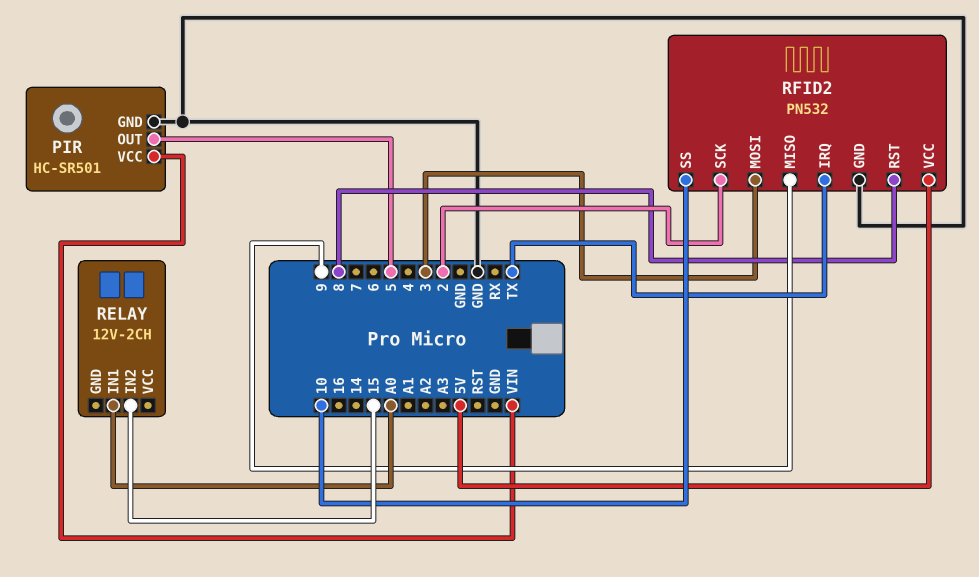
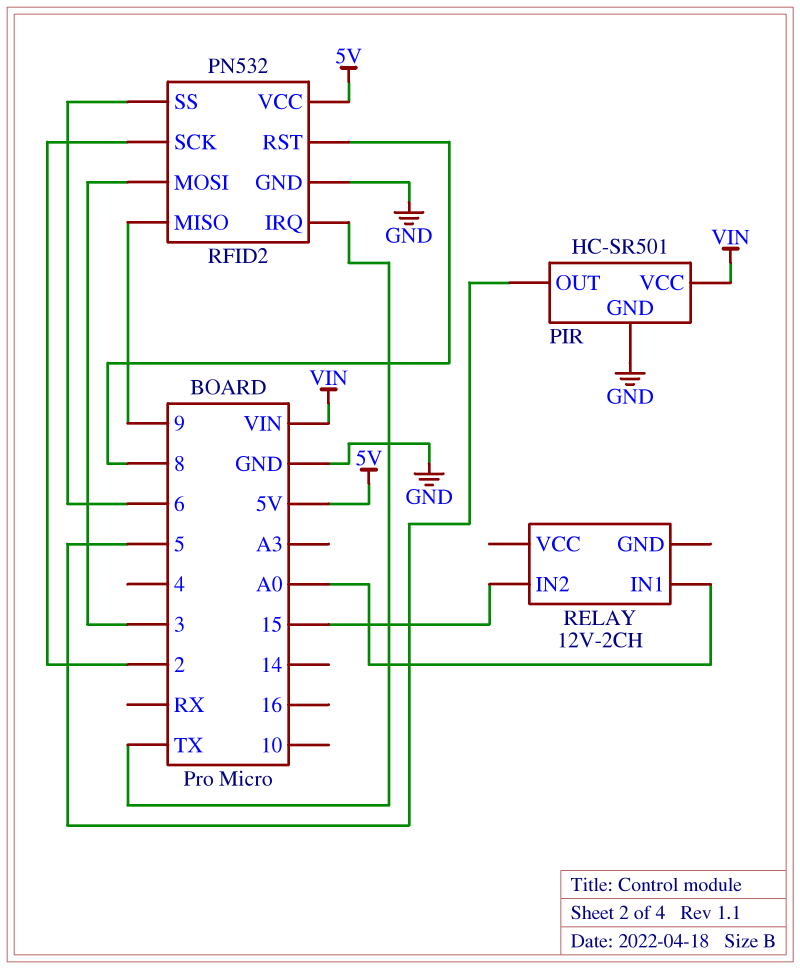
RFID2 pin SS: 10 -> 6

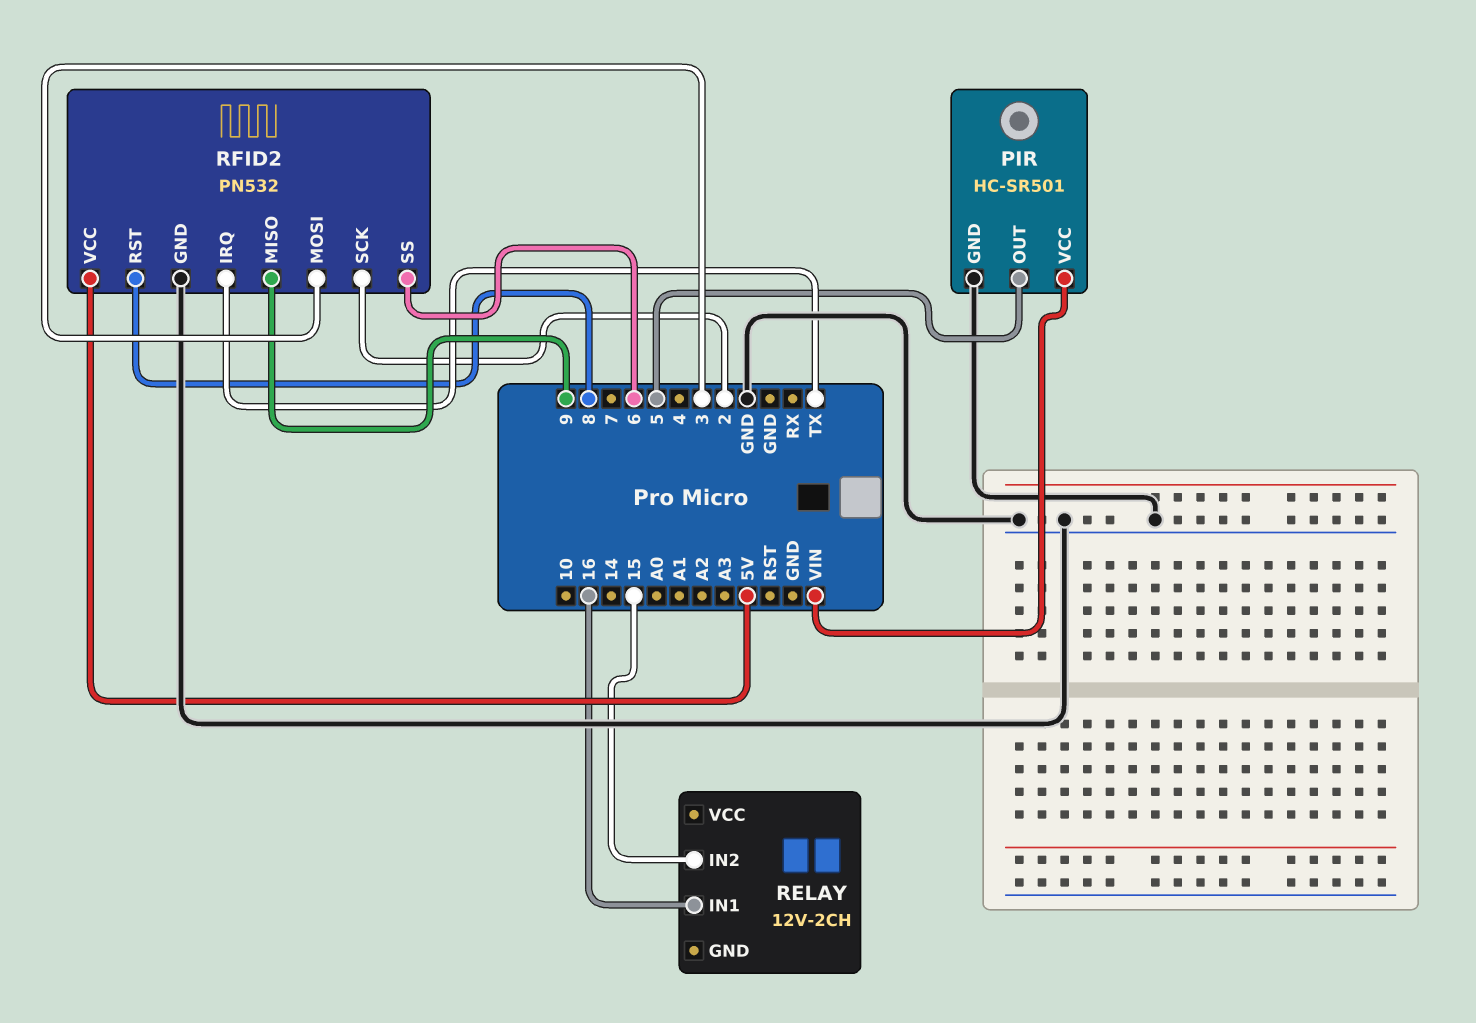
RELAY pin IN1: A0 -> 16

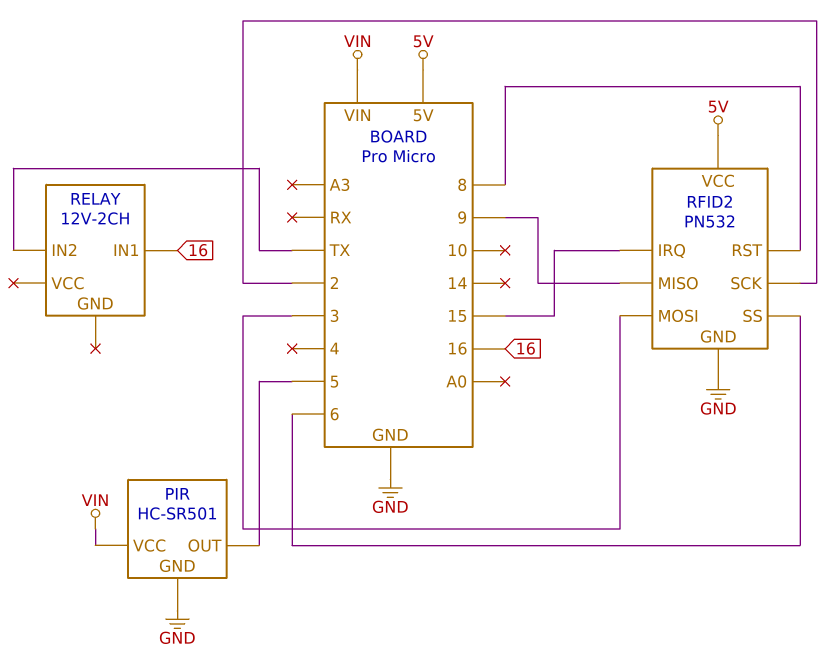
RELAY pin IN2: 15 -> TX
RFID2 pin IRQ: TX -> 15

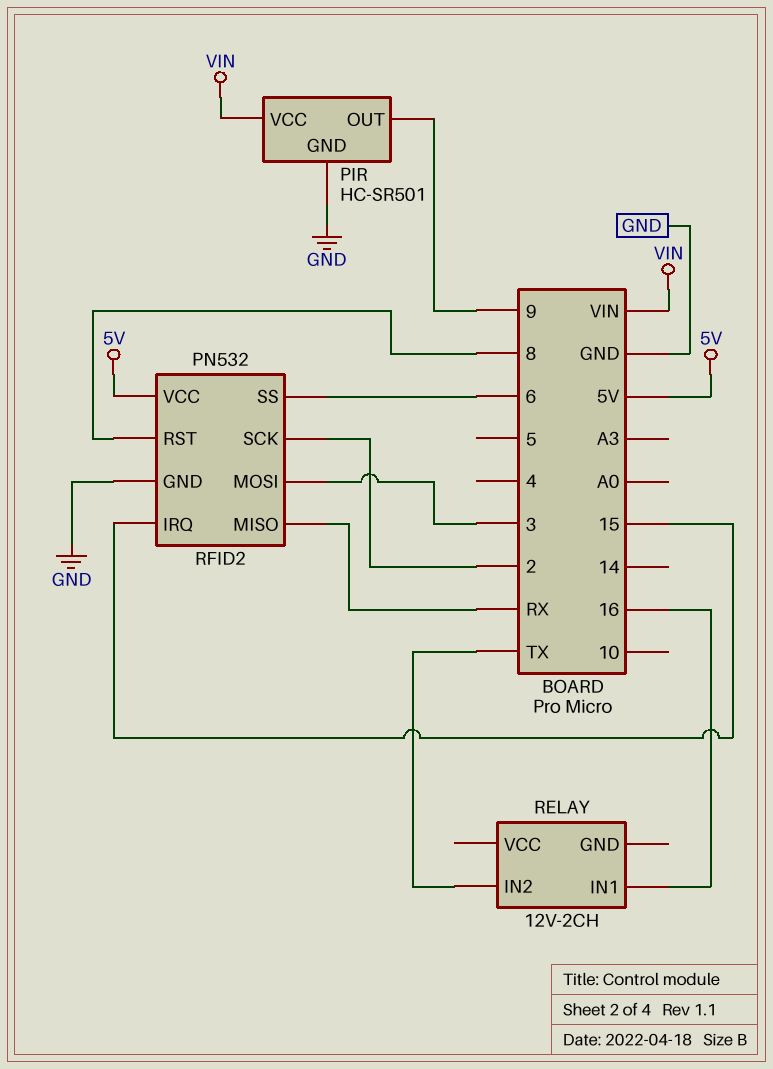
PIR pin OUT: 5 -> 9
RFID2 pin MISO: 9 -> RX

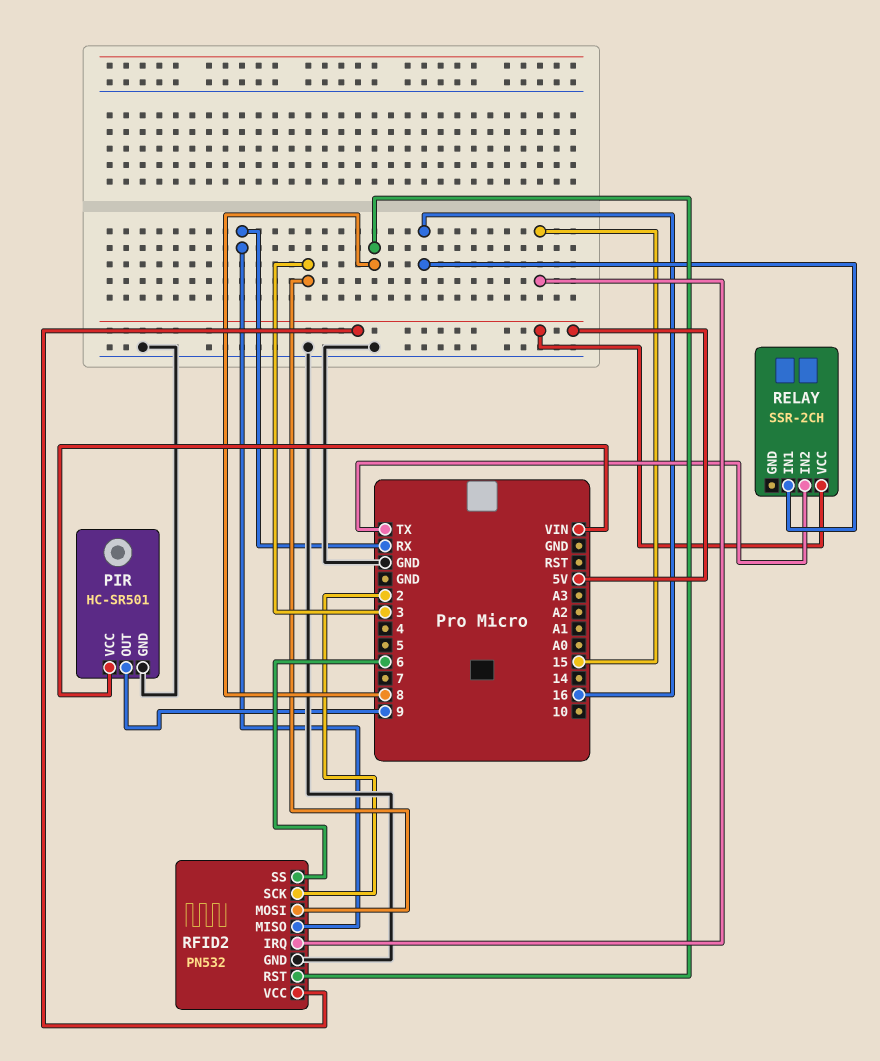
RELAY: 12V-2CH -> SSR-2CH
RELAY pin VCC: none -> 5V

